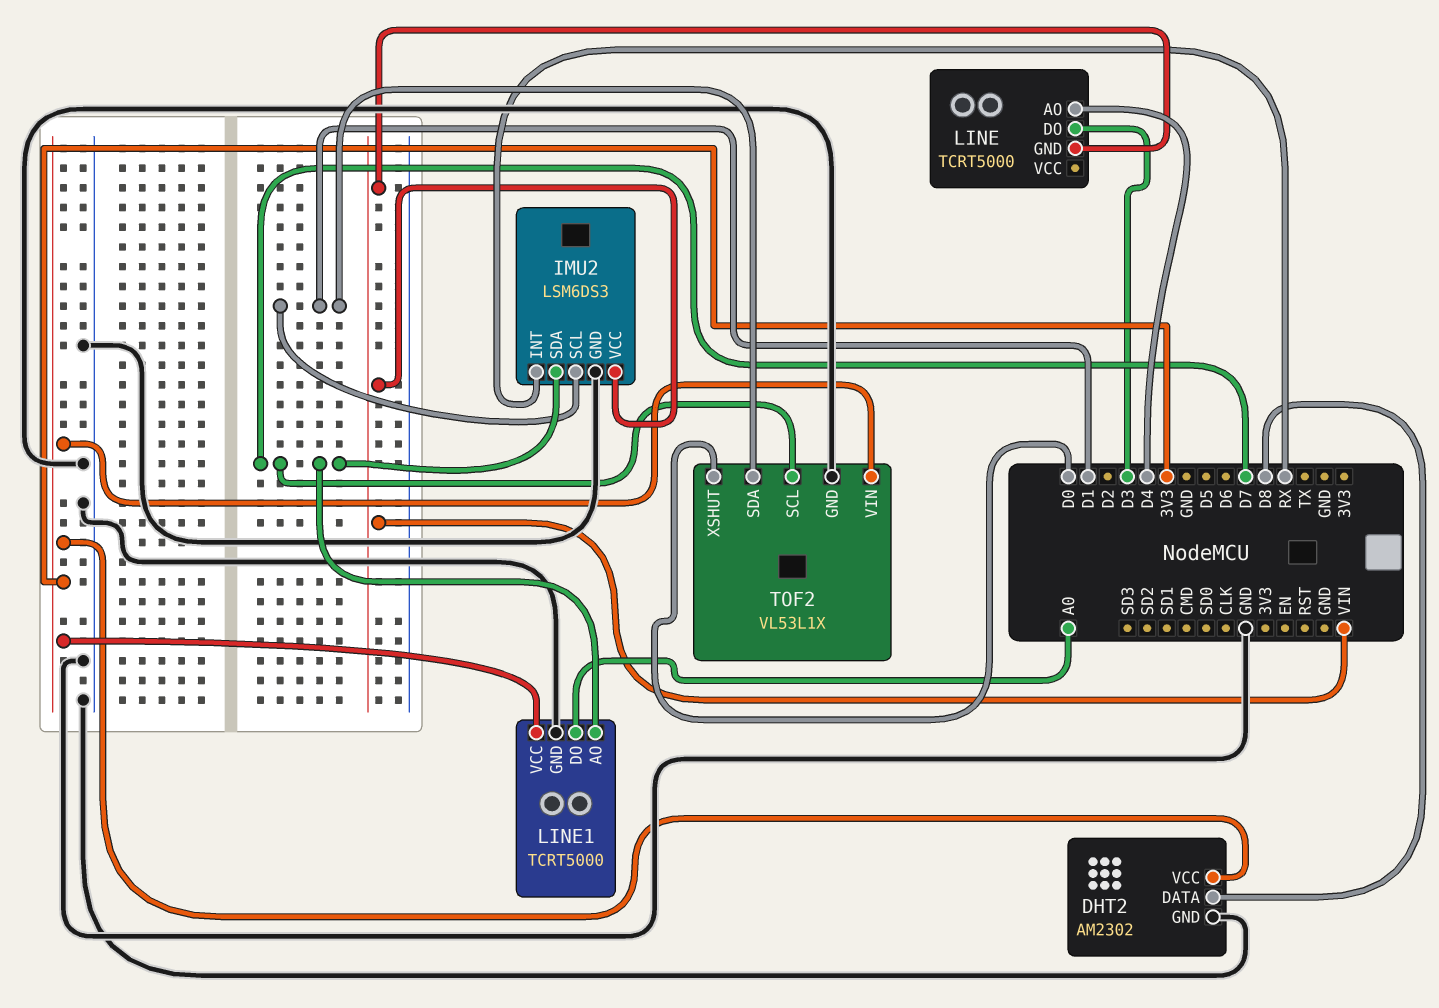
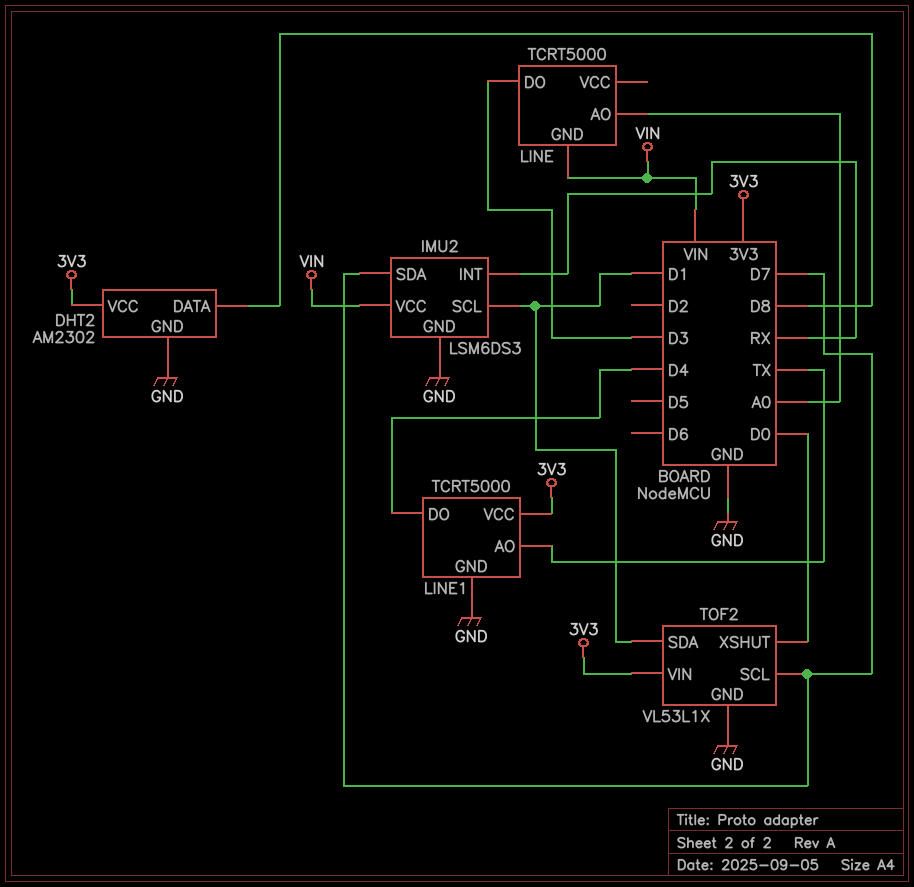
LINE pin AO: D4 -> A0
LINE1 pin AO: D7 -> TX
LINE1 pin DO: A0 -> D4

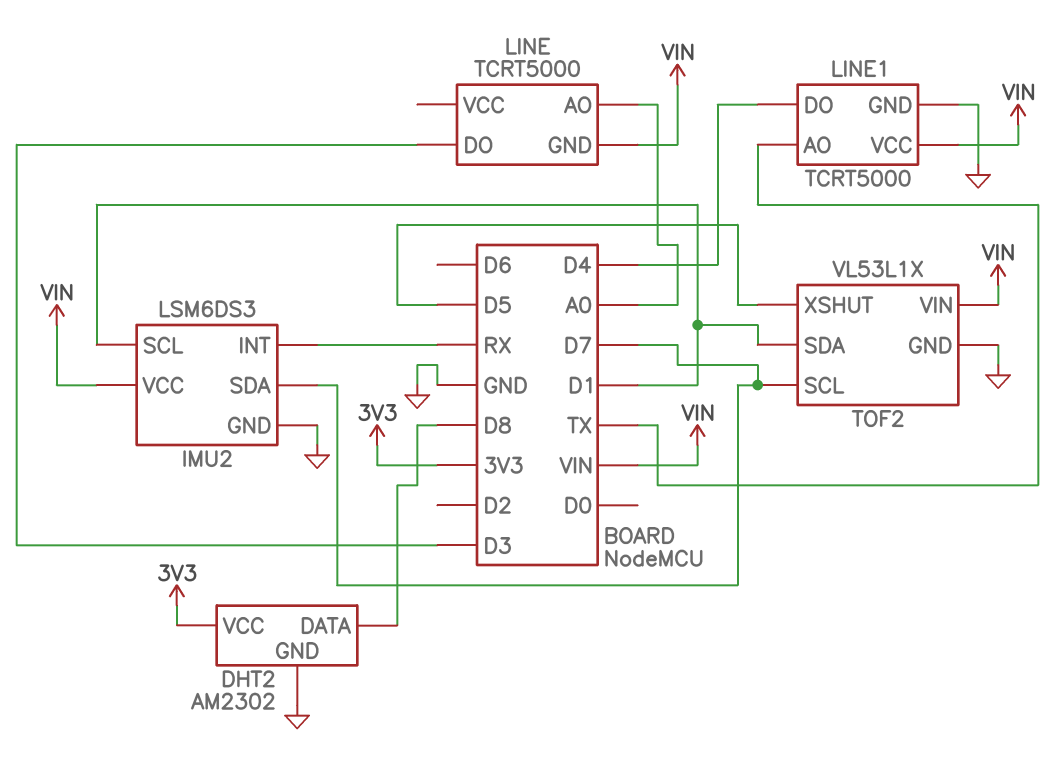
LINE1 pin VCC: 3V3 -> VIN
TOF2 pin VIN: 3V3 -> VIN
TOF2 pin XSHUT: D0 -> D5

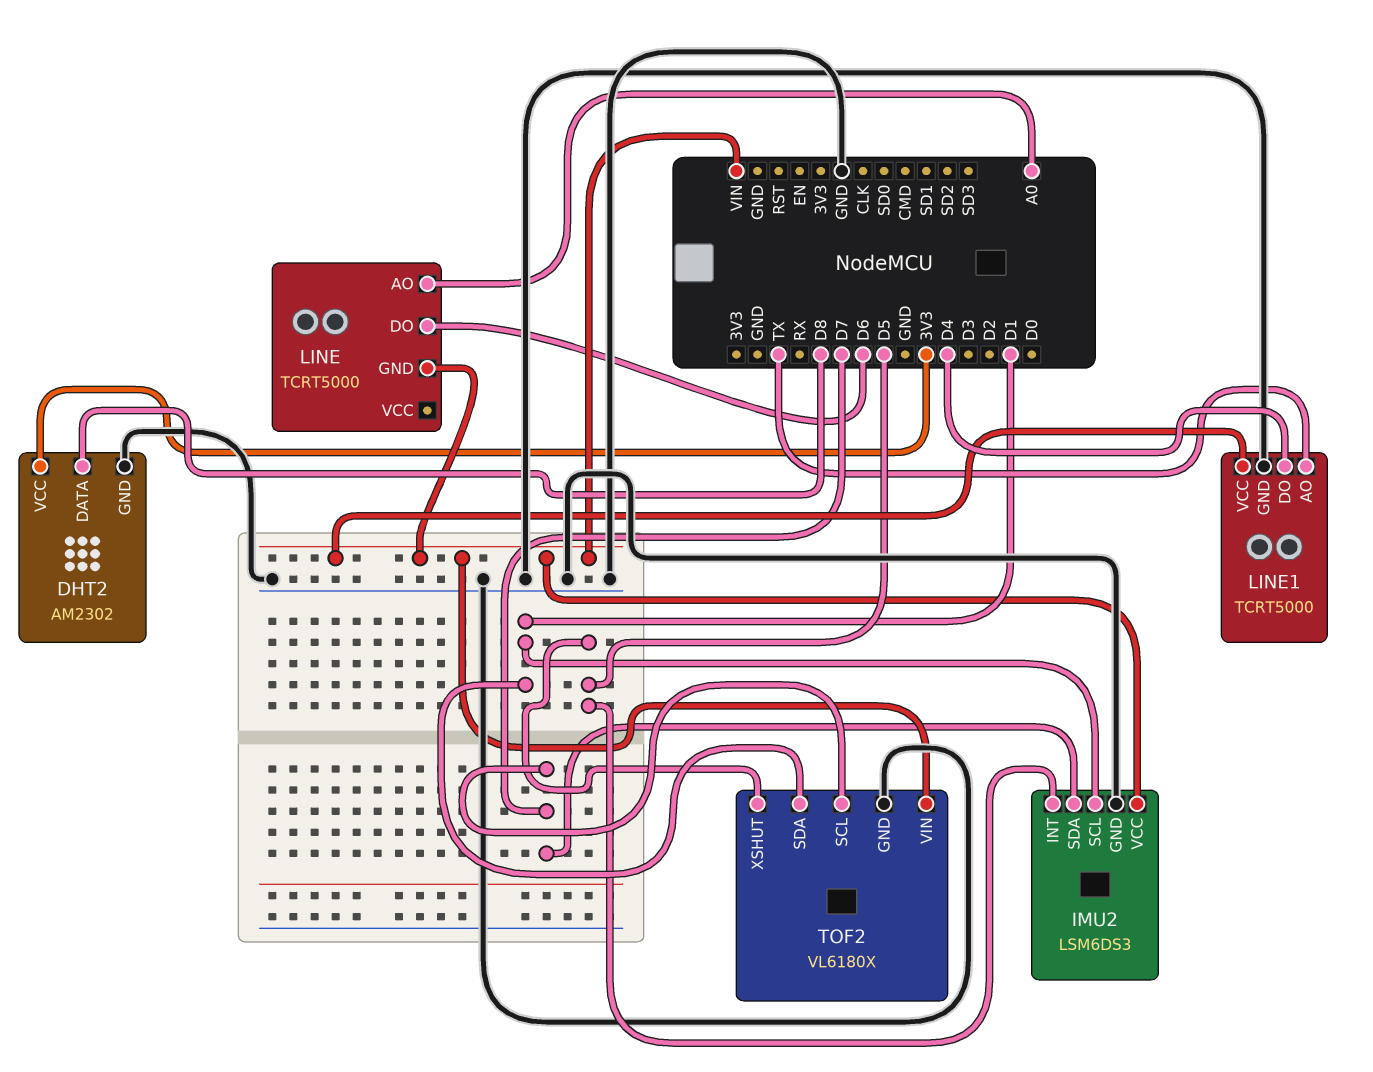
IMU2 pin INT: RX -> D5
LINE pin DO: D3 -> D6
TOF2: VL53L1X -> VL6180X

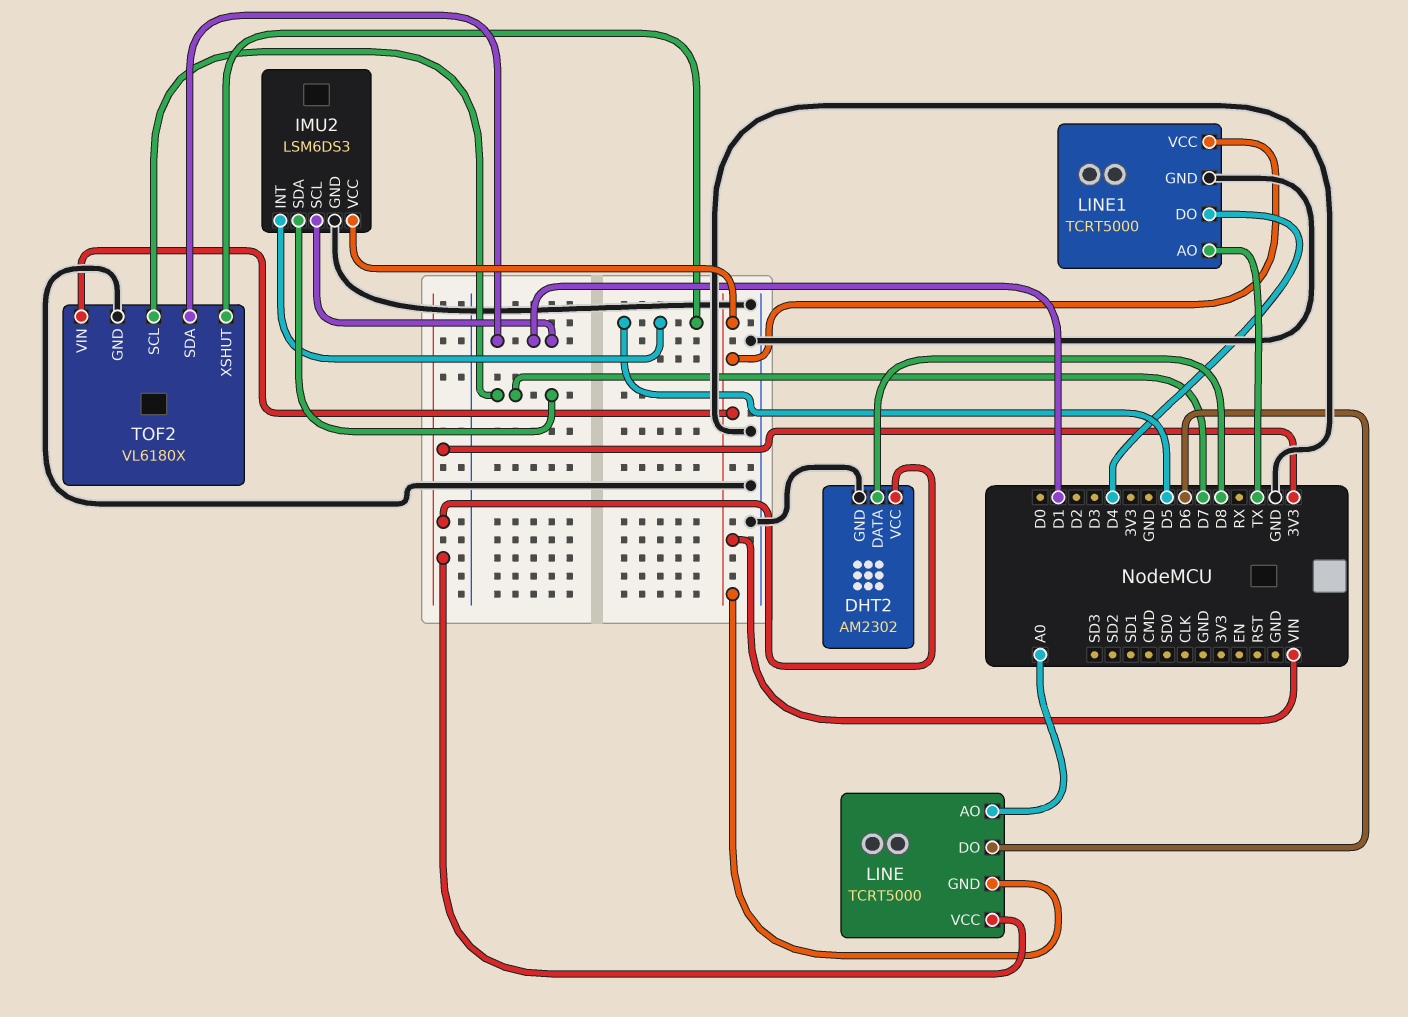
LINE pin VCC: none -> 3V3

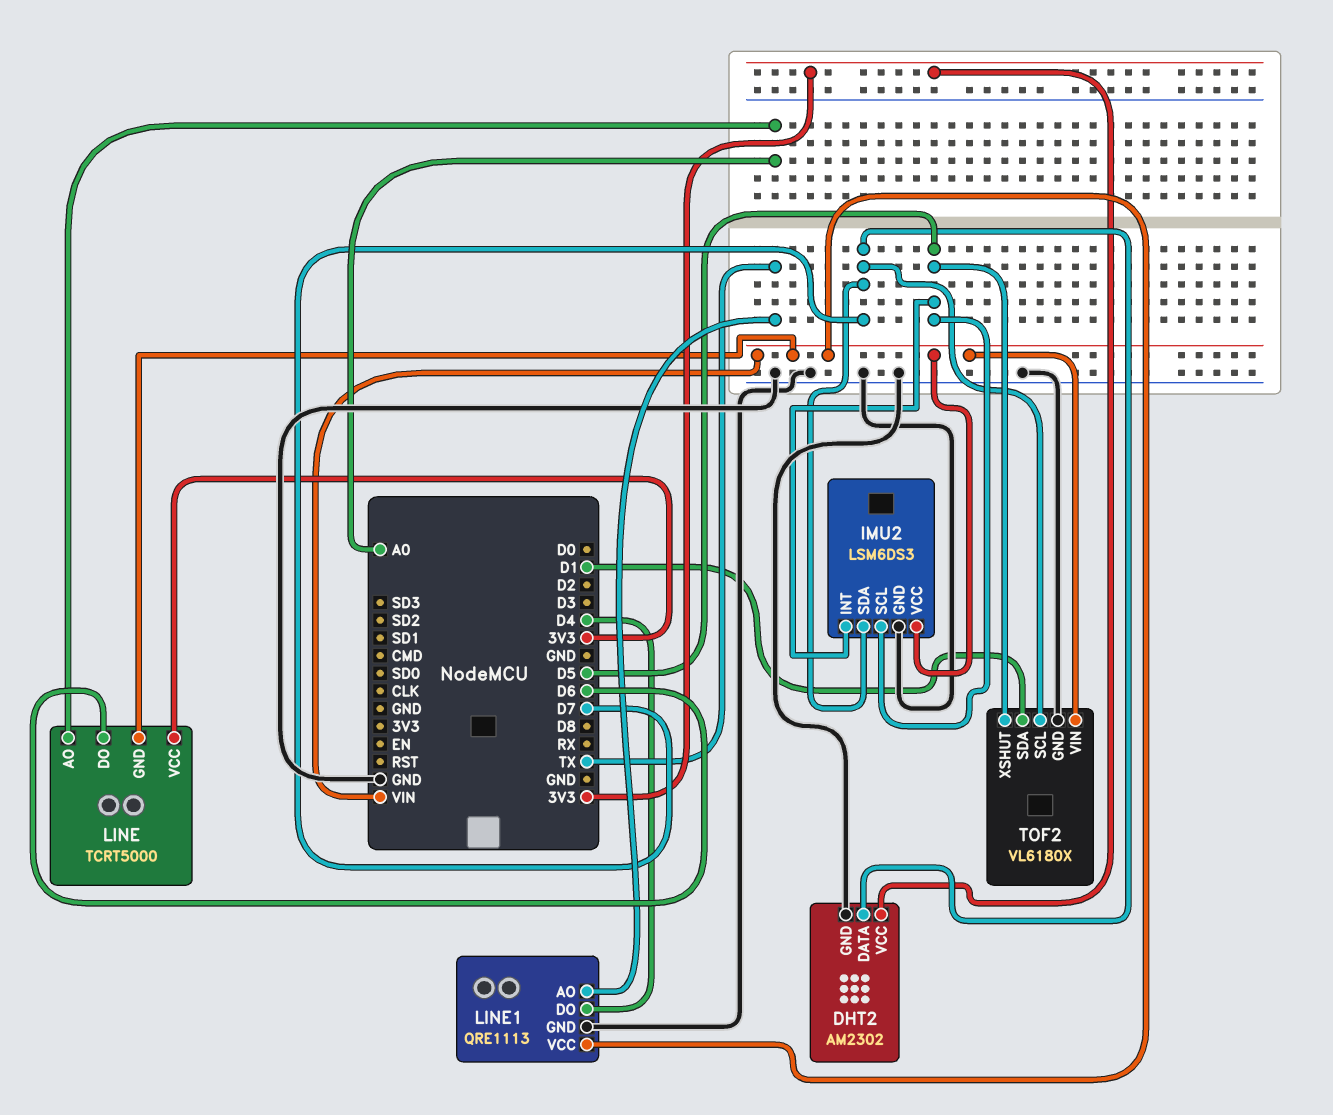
DHT2 pin DATA: D8 -> D7
IMU2 pin SCL: D1 -> D5
LINE1: TCRT5000 -> QRE1113

